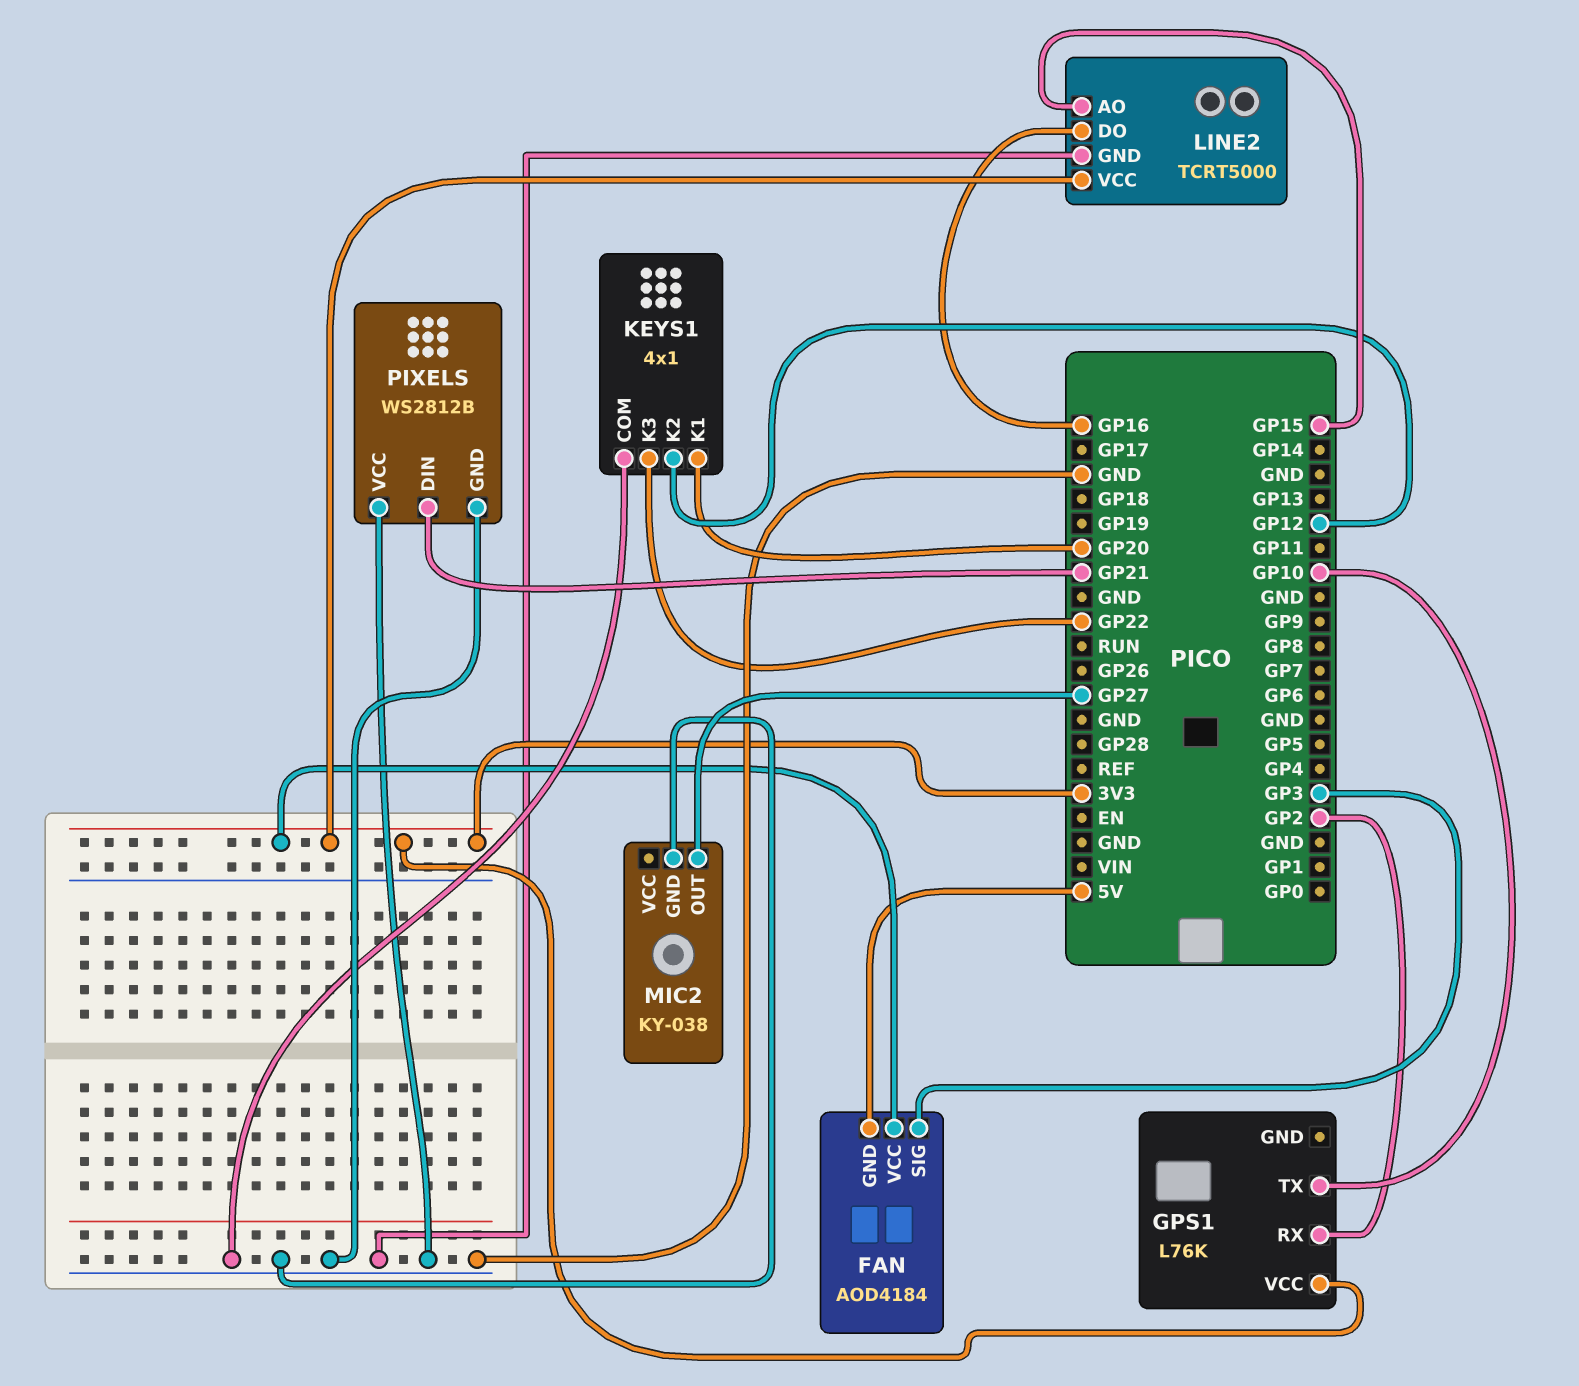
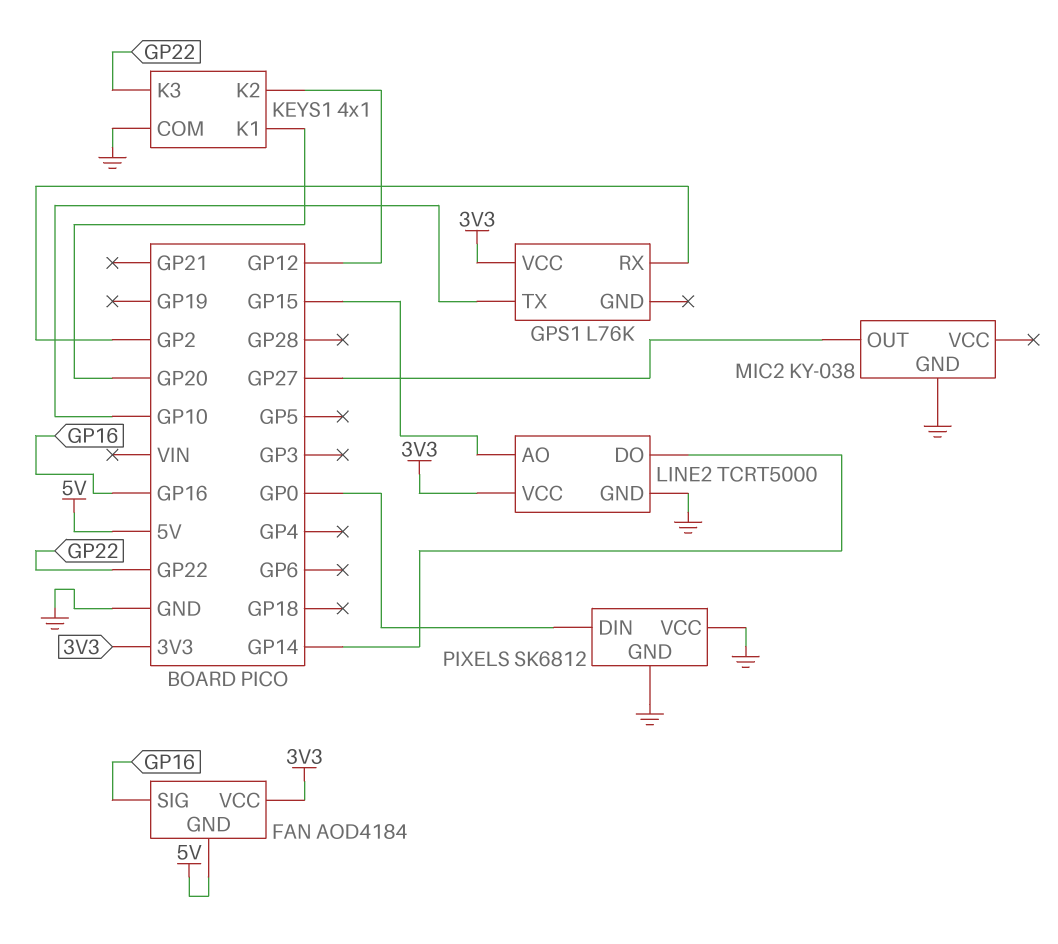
FAN pin SIG: GP3 -> GP16
LINE2 pin DO: GP16 -> GP14
PIXELS: WS2812B -> SK6812
PIXELS pin DIN: GP21 -> GP0

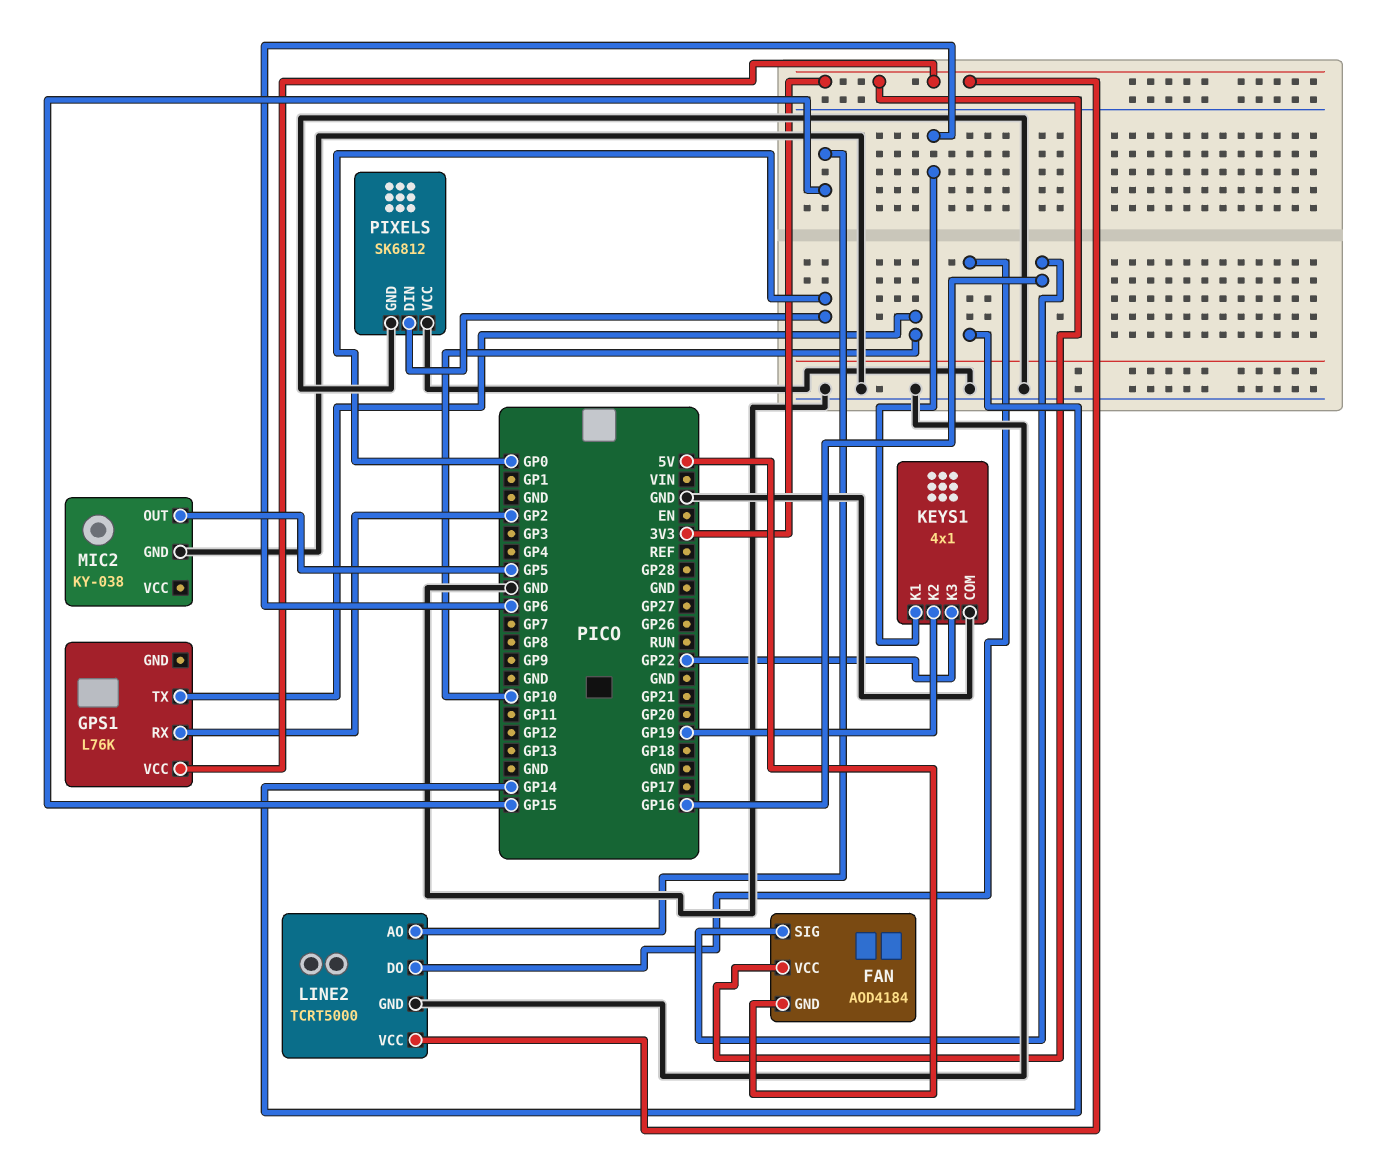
KEYS1 pin K1: GP20 -> GP6
KEYS1 pin K2: GP12 -> GP19
MIC2 pin OUT: GP27 -> GP5

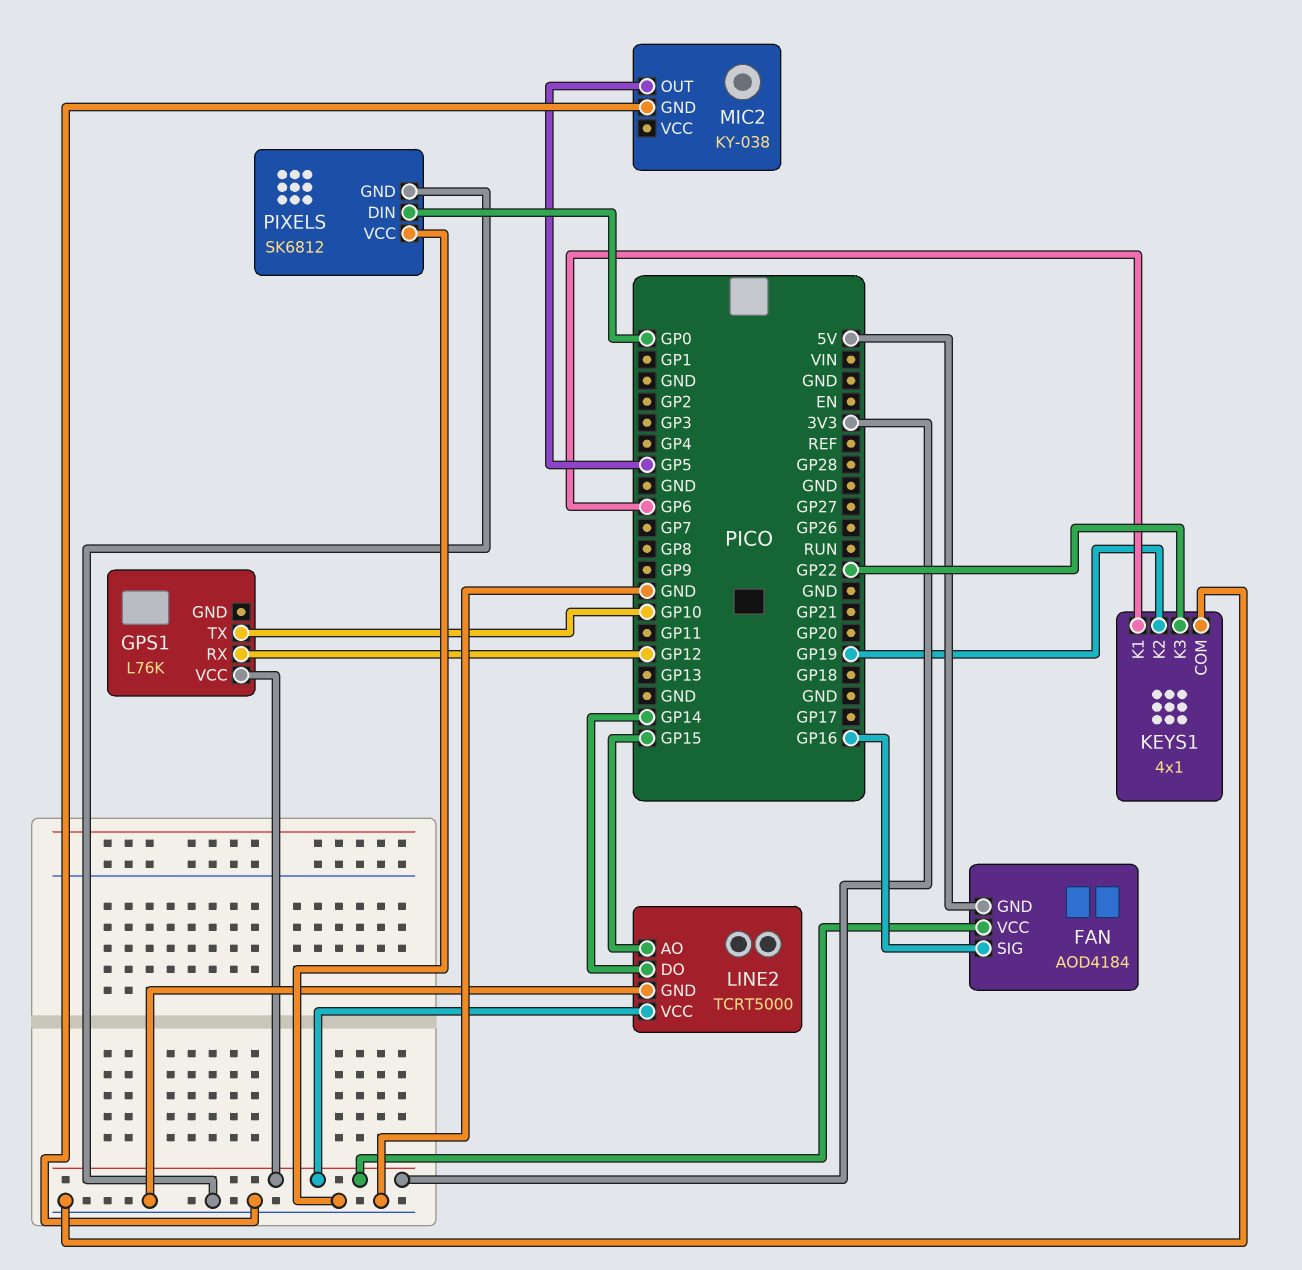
GPS1 pin RX: GP2 -> GP12

